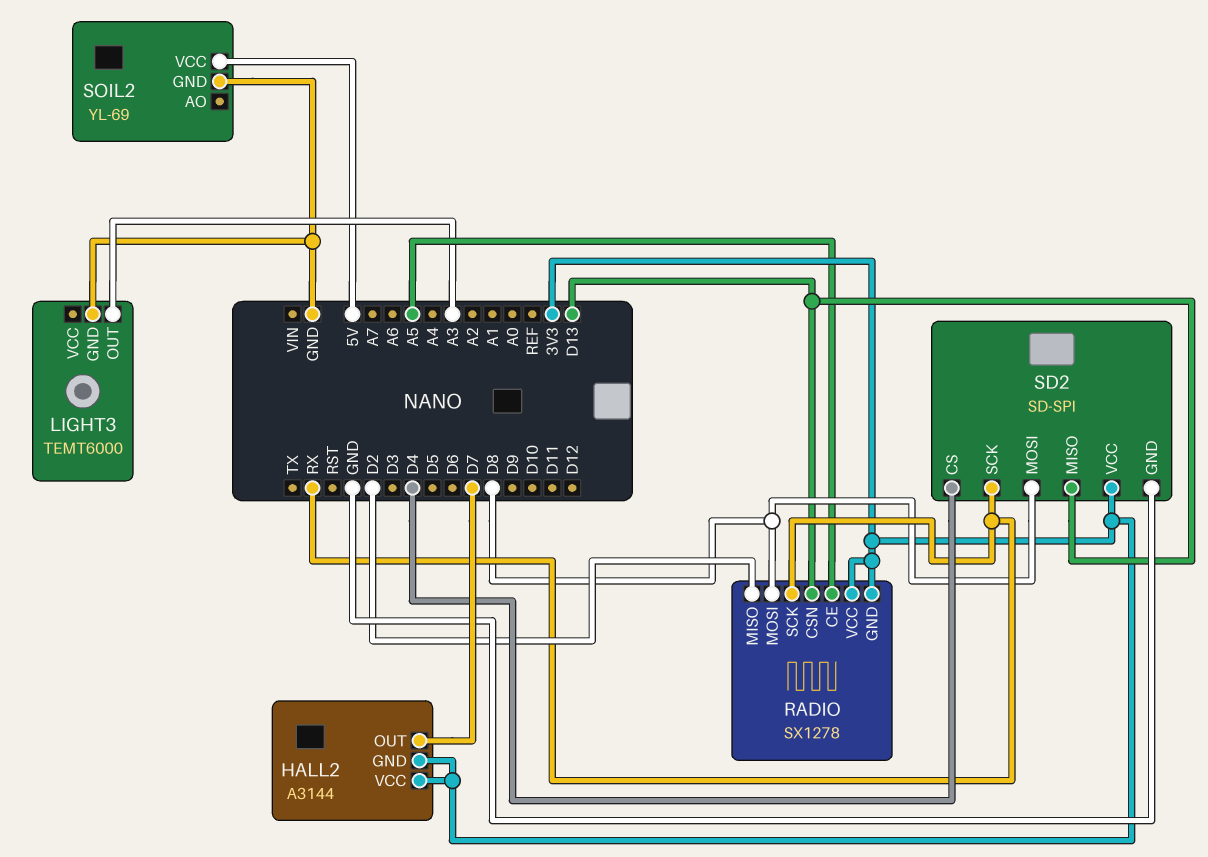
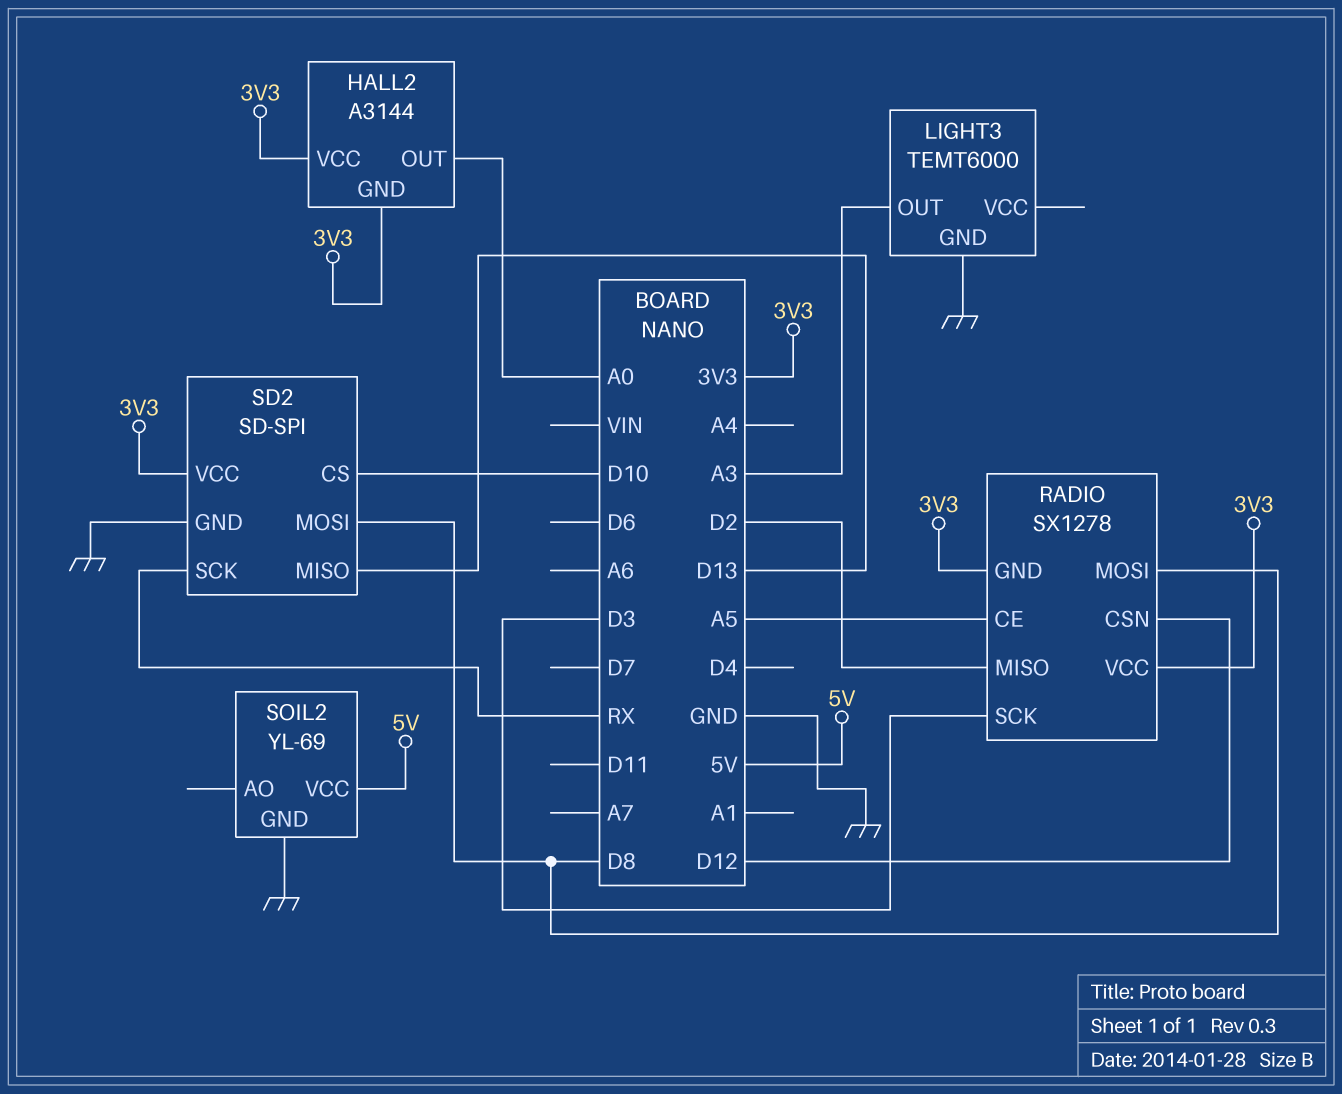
HALL2 pin OUT: D7 -> A0
RADIO pin CSN: D13 -> D12
RADIO pin SCK: RX -> D3
SD2 pin CS: D4 -> D10

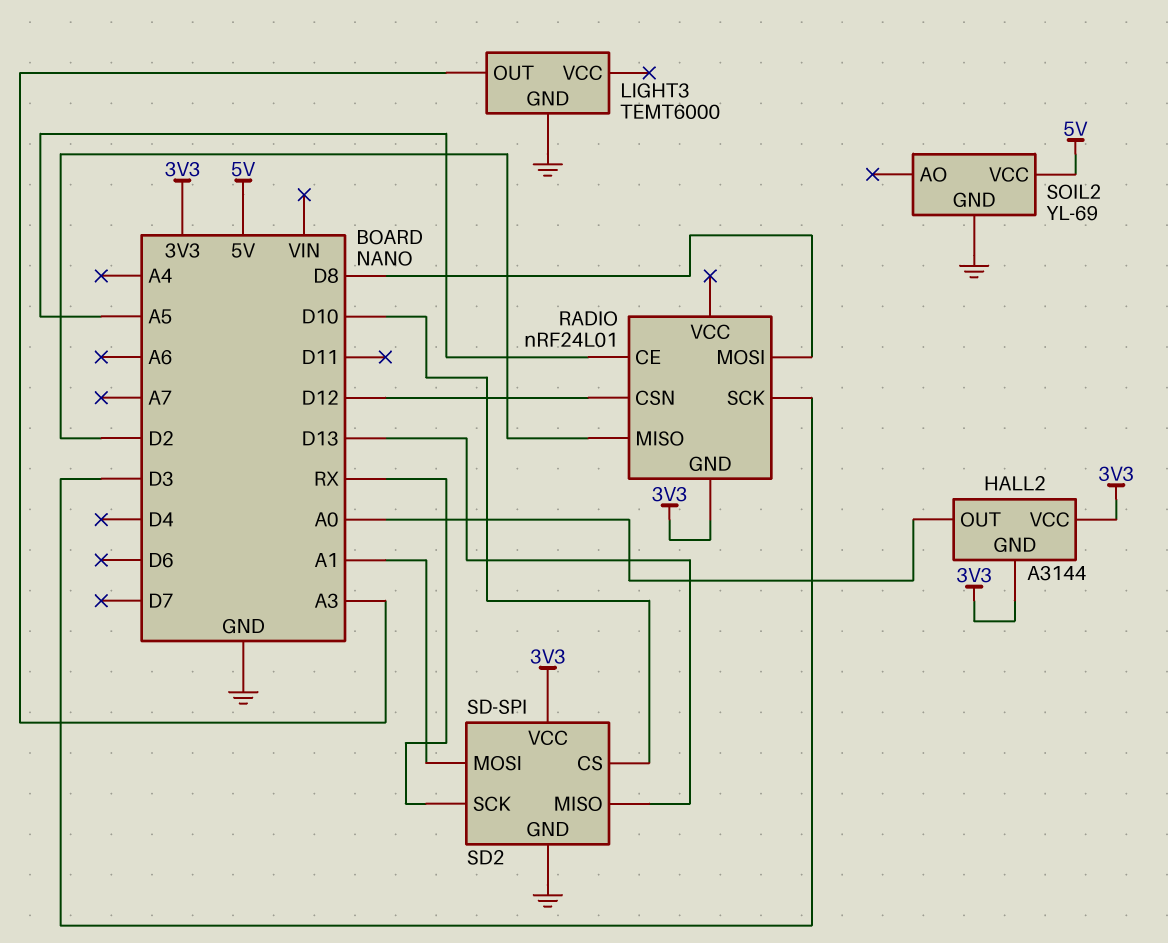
RADIO: SX1278 -> nRF24L01
RADIO pin VCC: 3V3 -> none
SD2 pin MOSI: D8 -> A1

